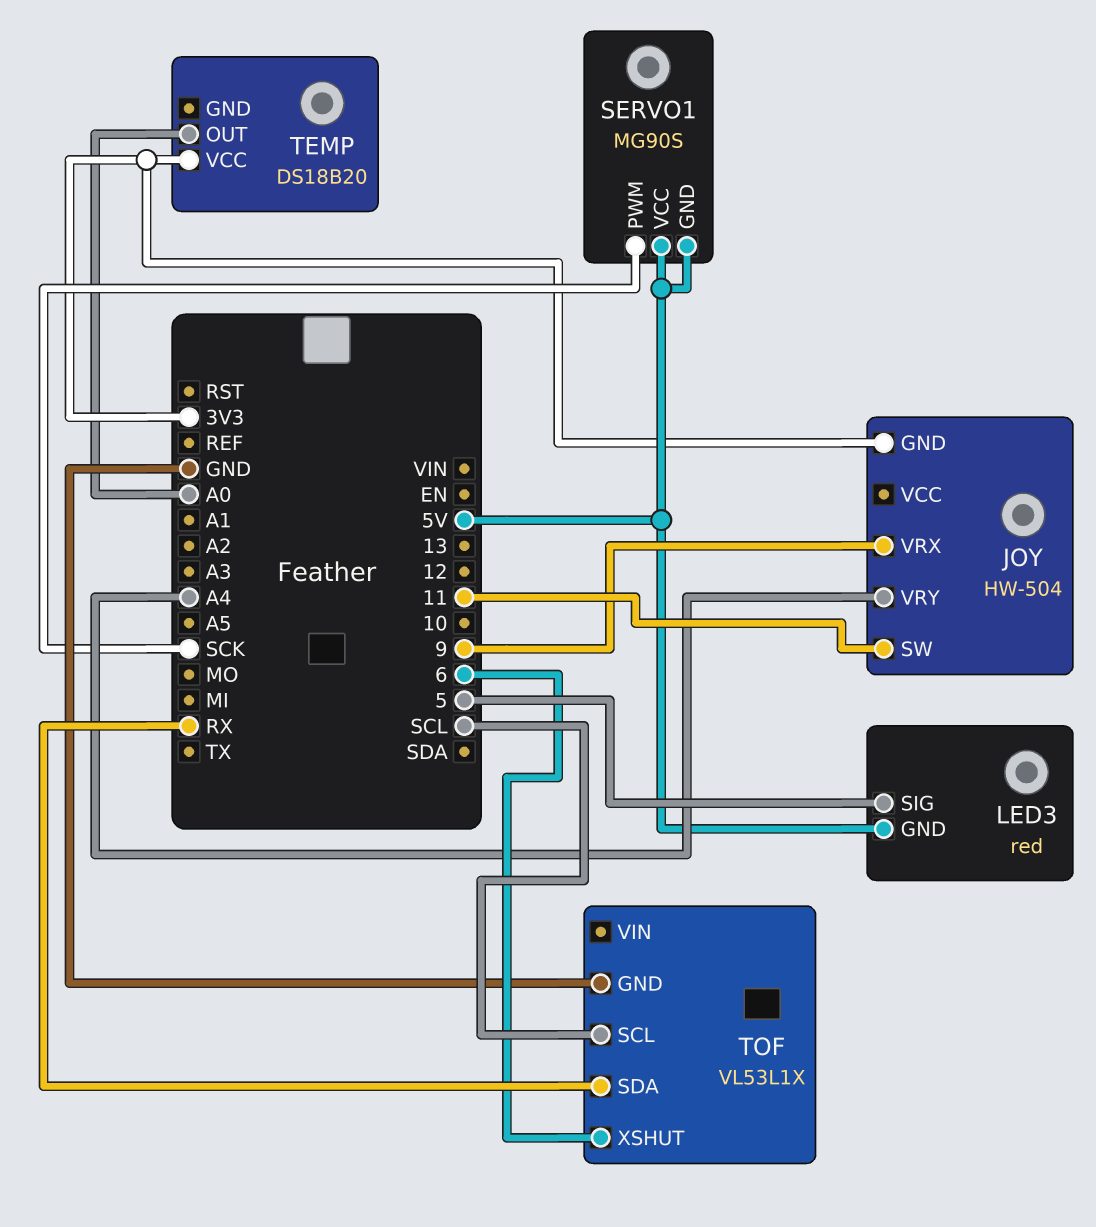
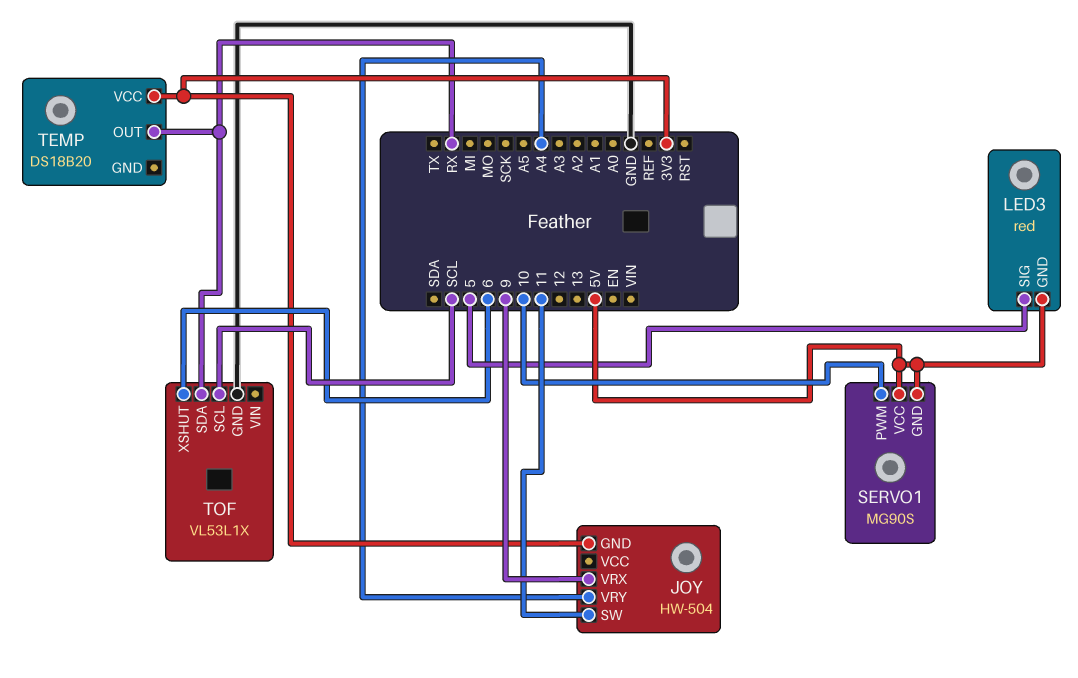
SERVO1 pin PWM: SCK -> 10
TEMP pin OUT: A0 -> RX

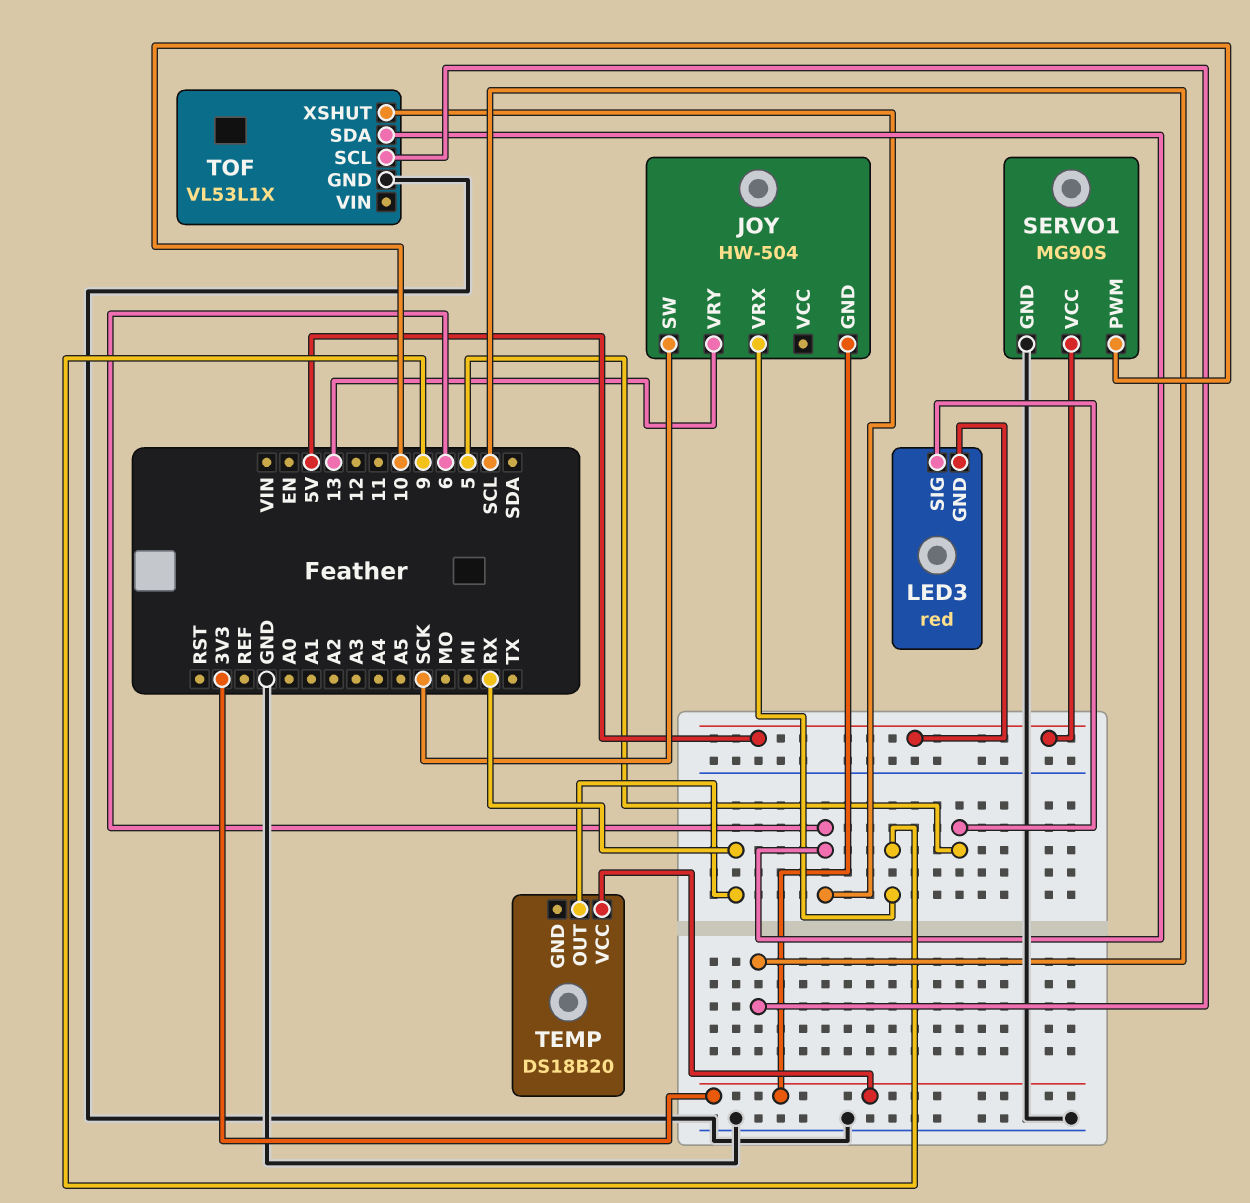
JOY pin SW: 11 -> SCK
JOY pin VRY: A4 -> 13
SERVO1 pin GND: 5V -> GND
TOF pin SDA: RX -> 6

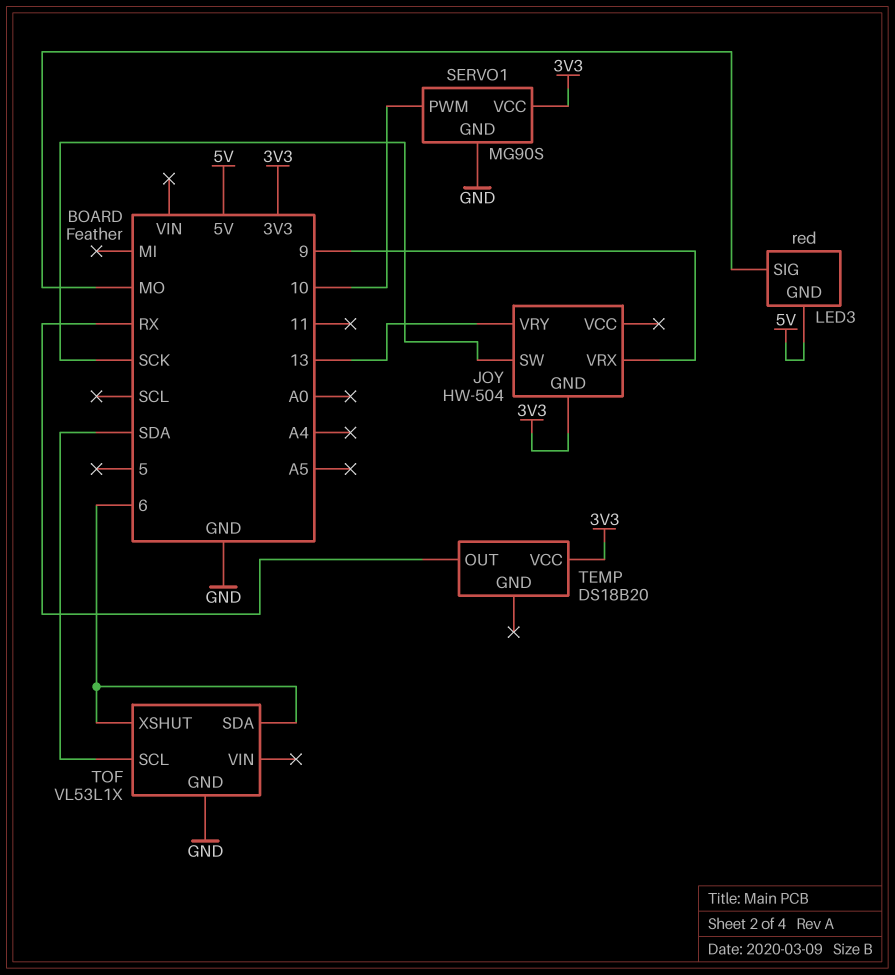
LED3 pin SIG: 5 -> MO
SERVO1 pin VCC: 5V -> 3V3
TOF pin SCL: SCL -> SDA

